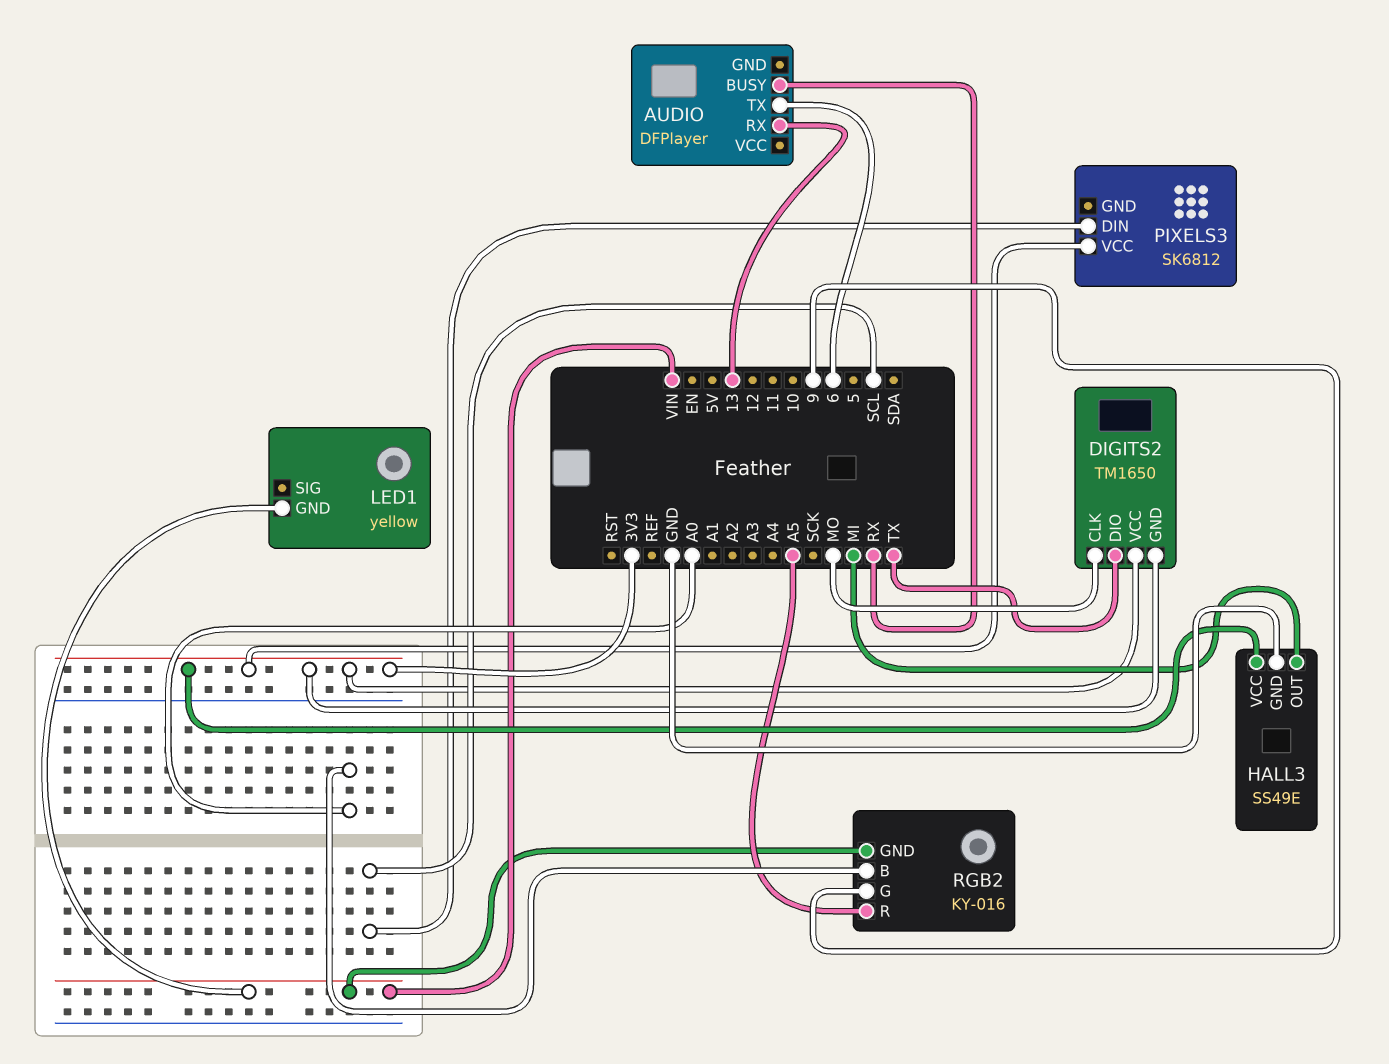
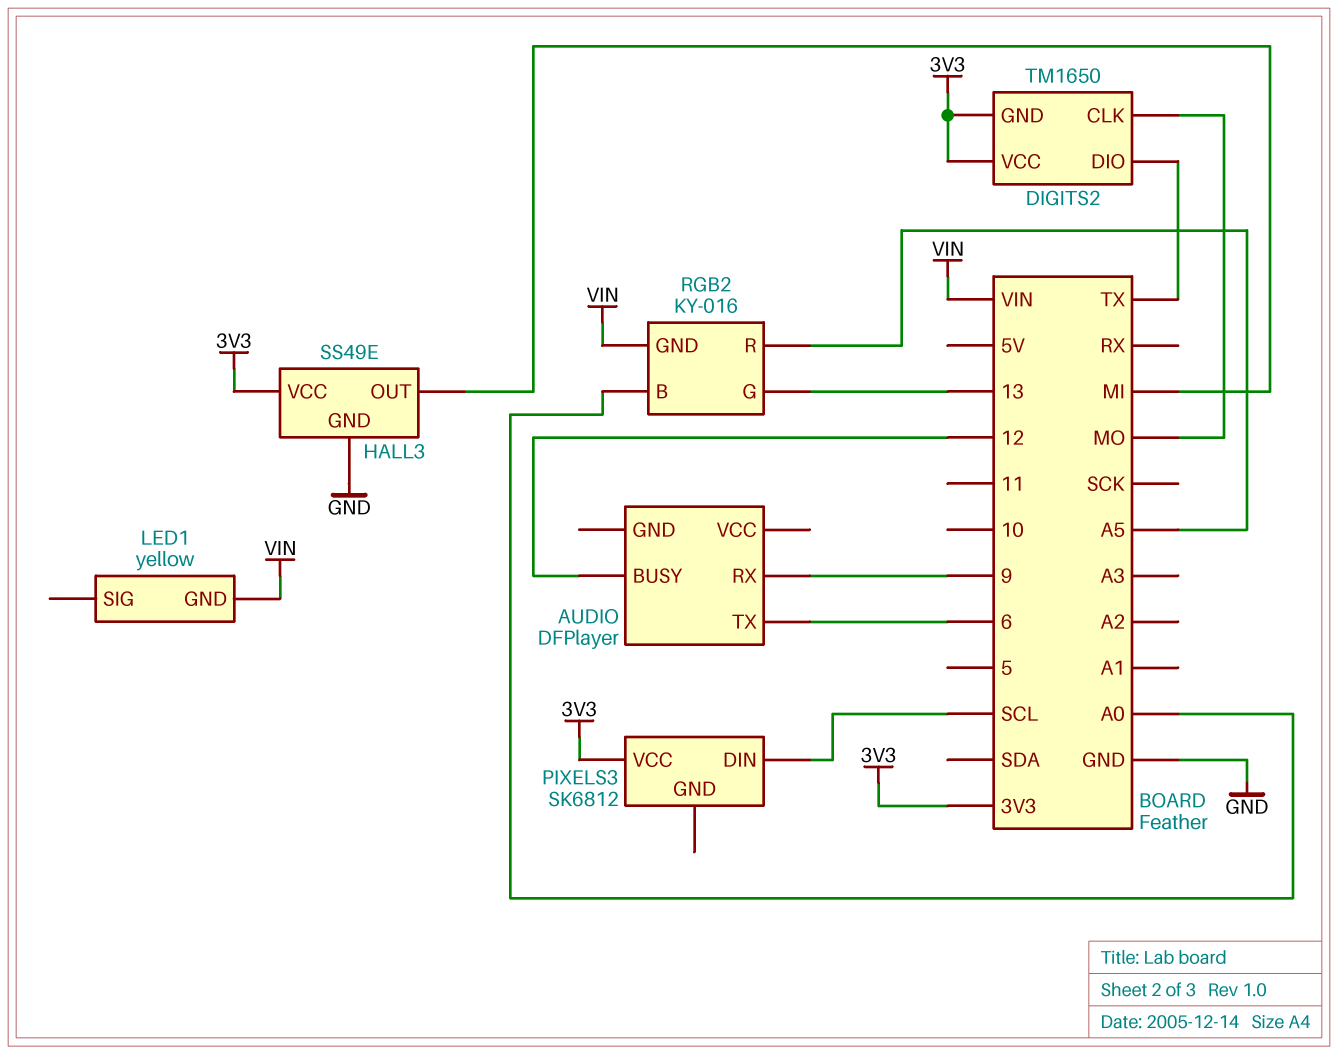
AUDIO pin BUSY: RX -> 12
AUDIO pin RX: 13 -> 9
RGB2 pin G: 9 -> 13

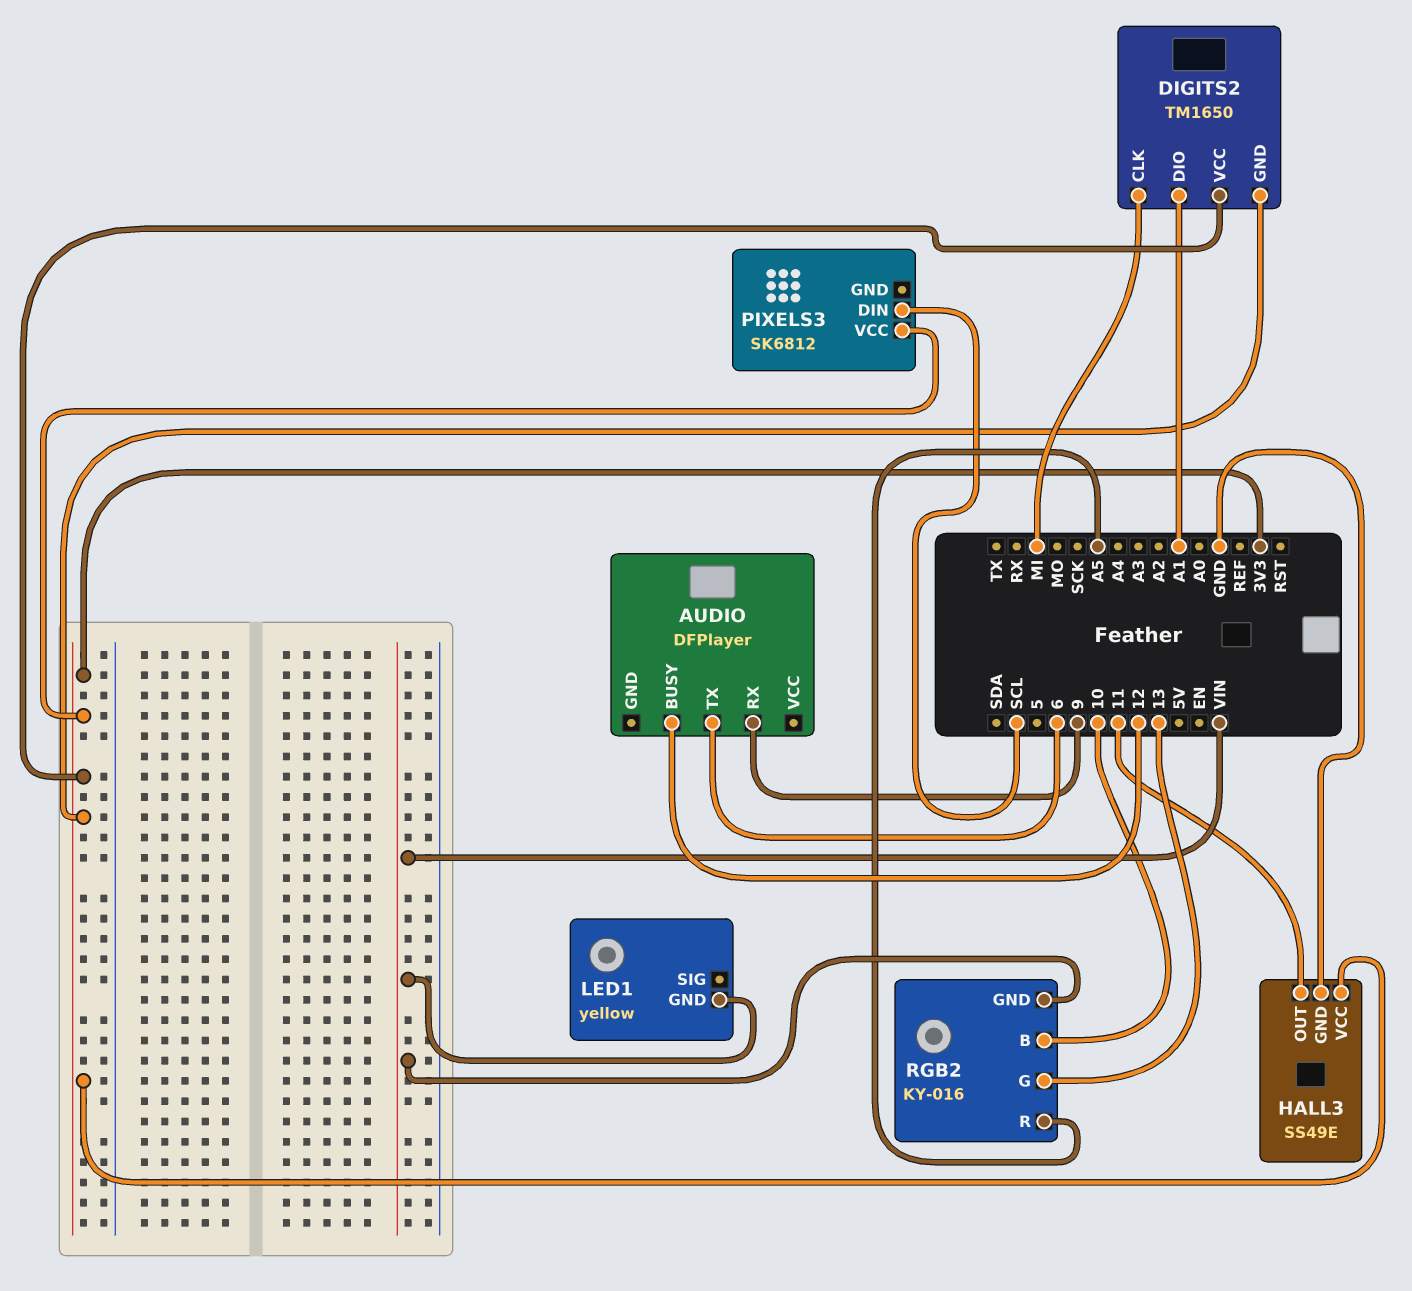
DIGITS2 pin CLK: MO -> MI
DIGITS2 pin DIO: TX -> A1
HALL3 pin OUT: MI -> 11
RGB2 pin B: A0 -> 10

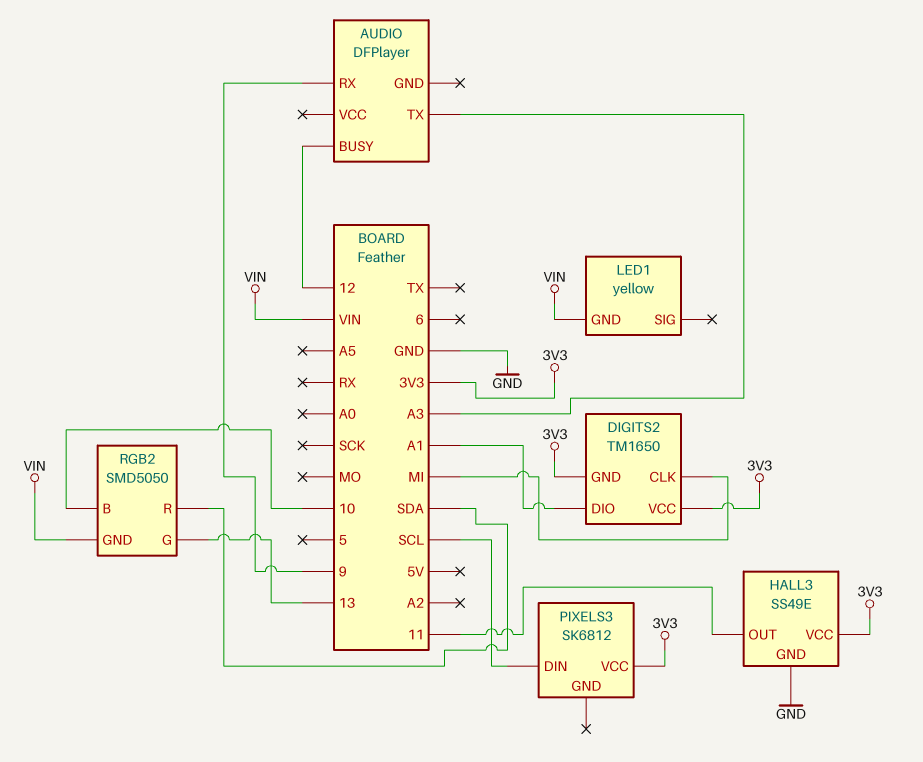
AUDIO pin TX: 6 -> A3
RGB2: KY-016 -> SMD5050
RGB2 pin R: A5 -> SDA

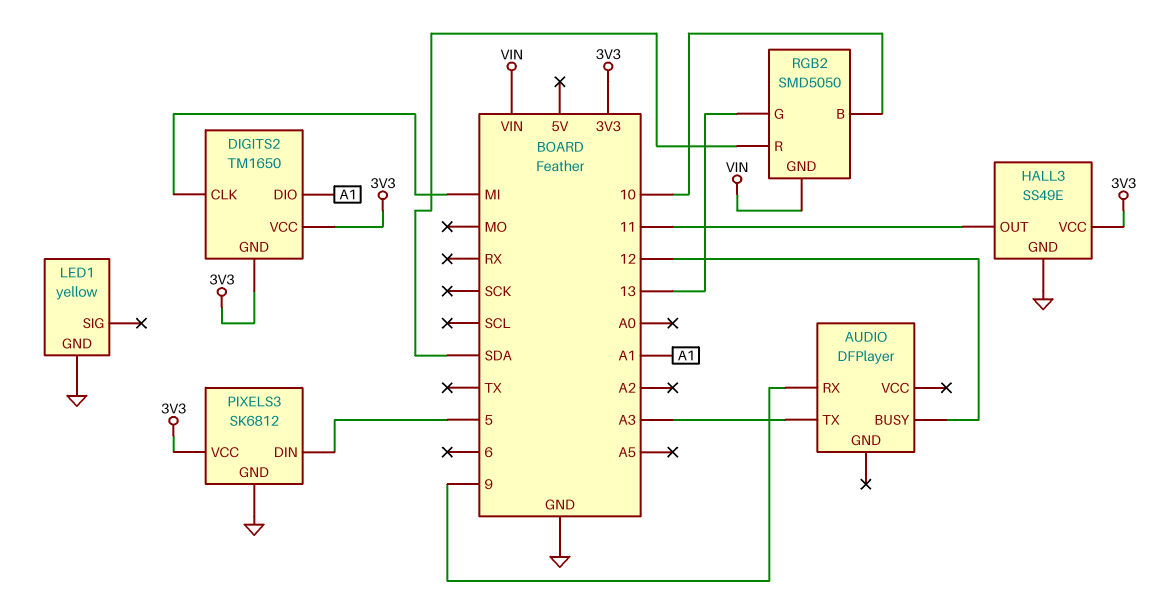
LED1 pin GND: VIN -> GND
PIXELS3 pin DIN: SCL -> 5
PIXELS3 pin GND: none -> GND

